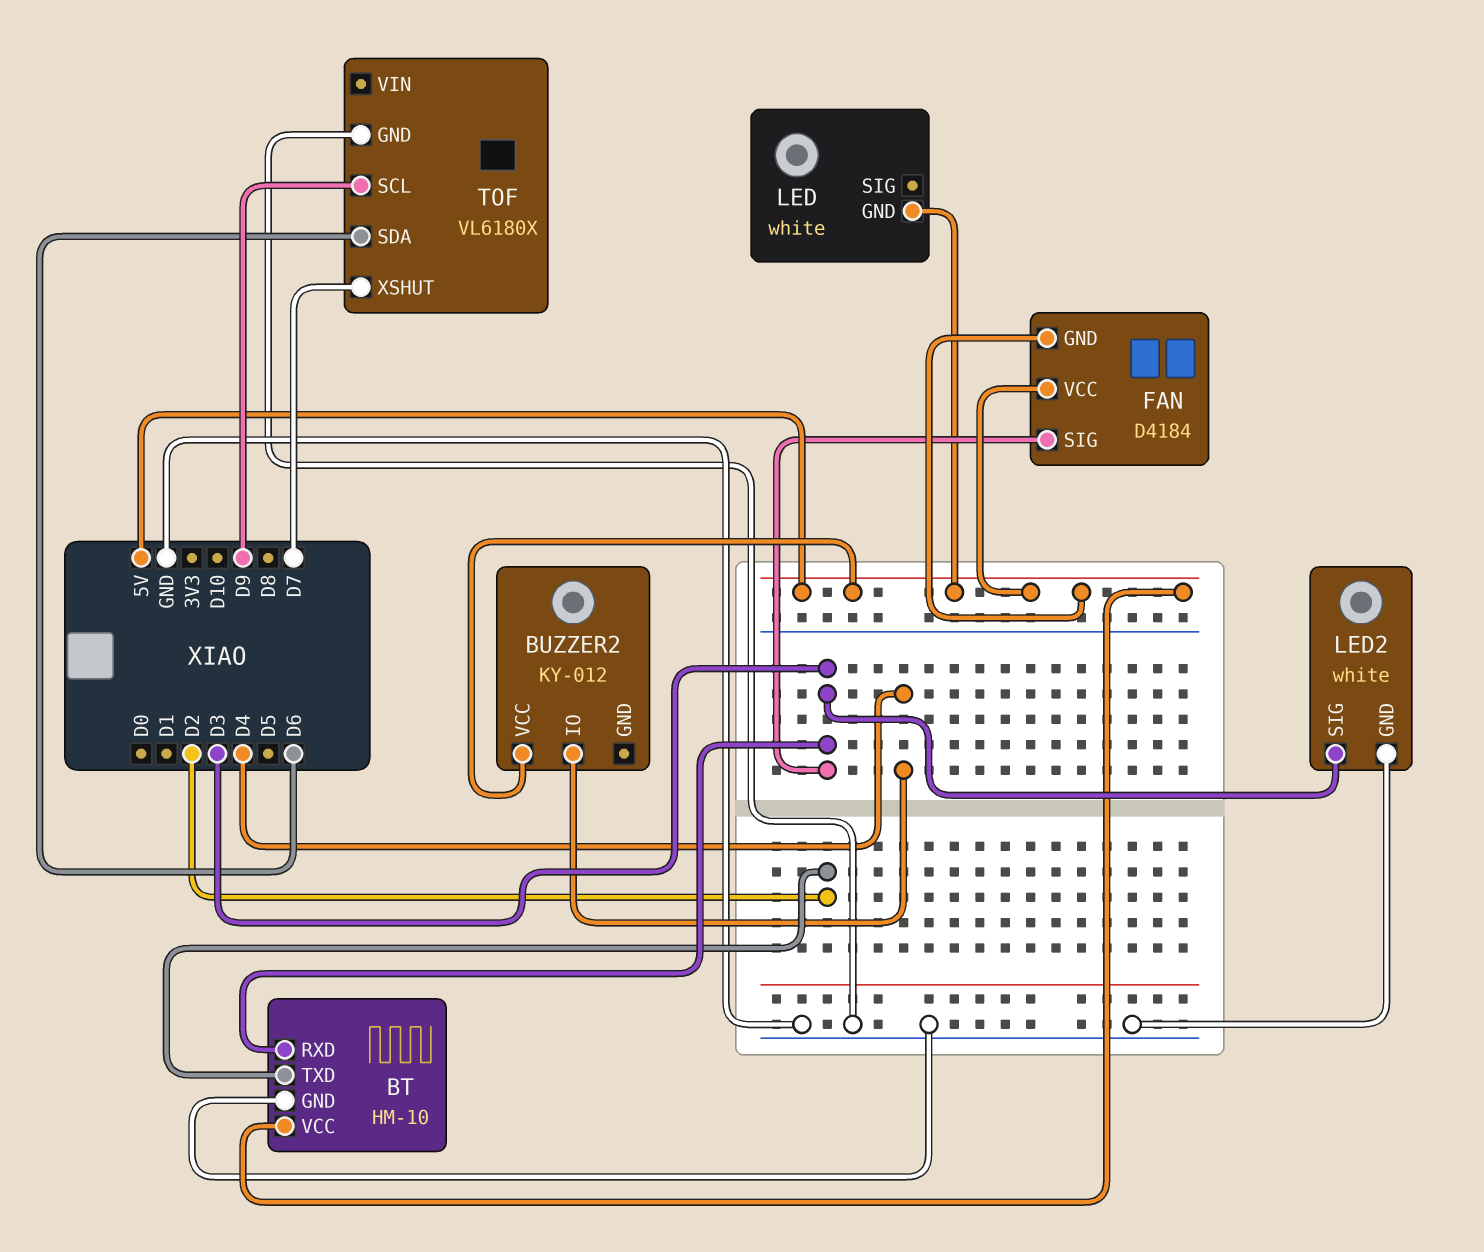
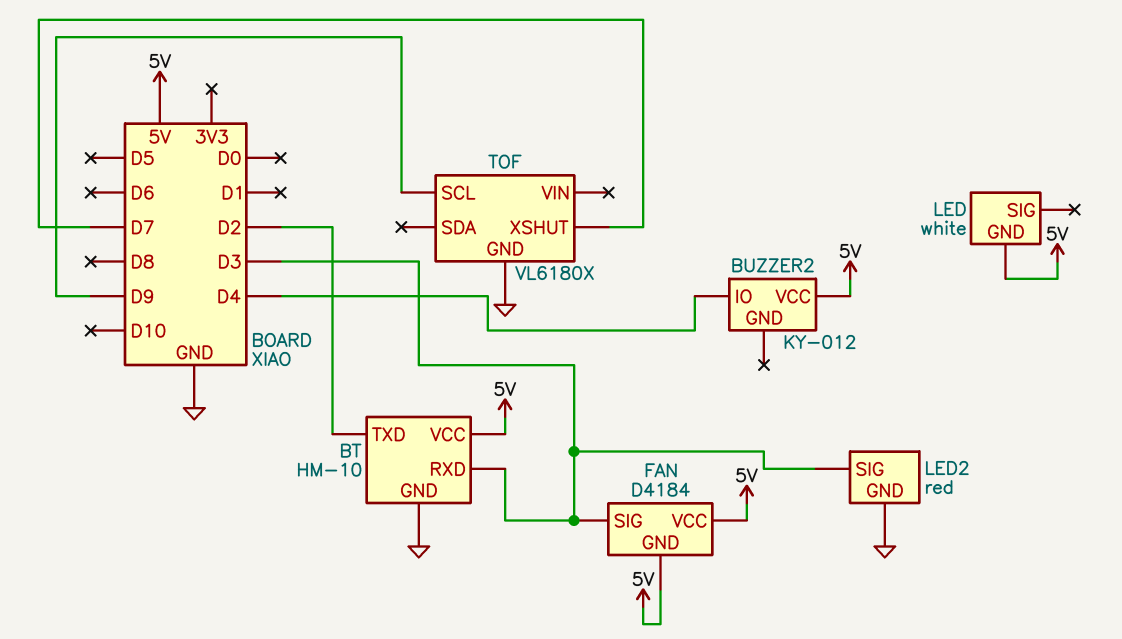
LED2: white -> red
TOF pin SDA: D6 -> none

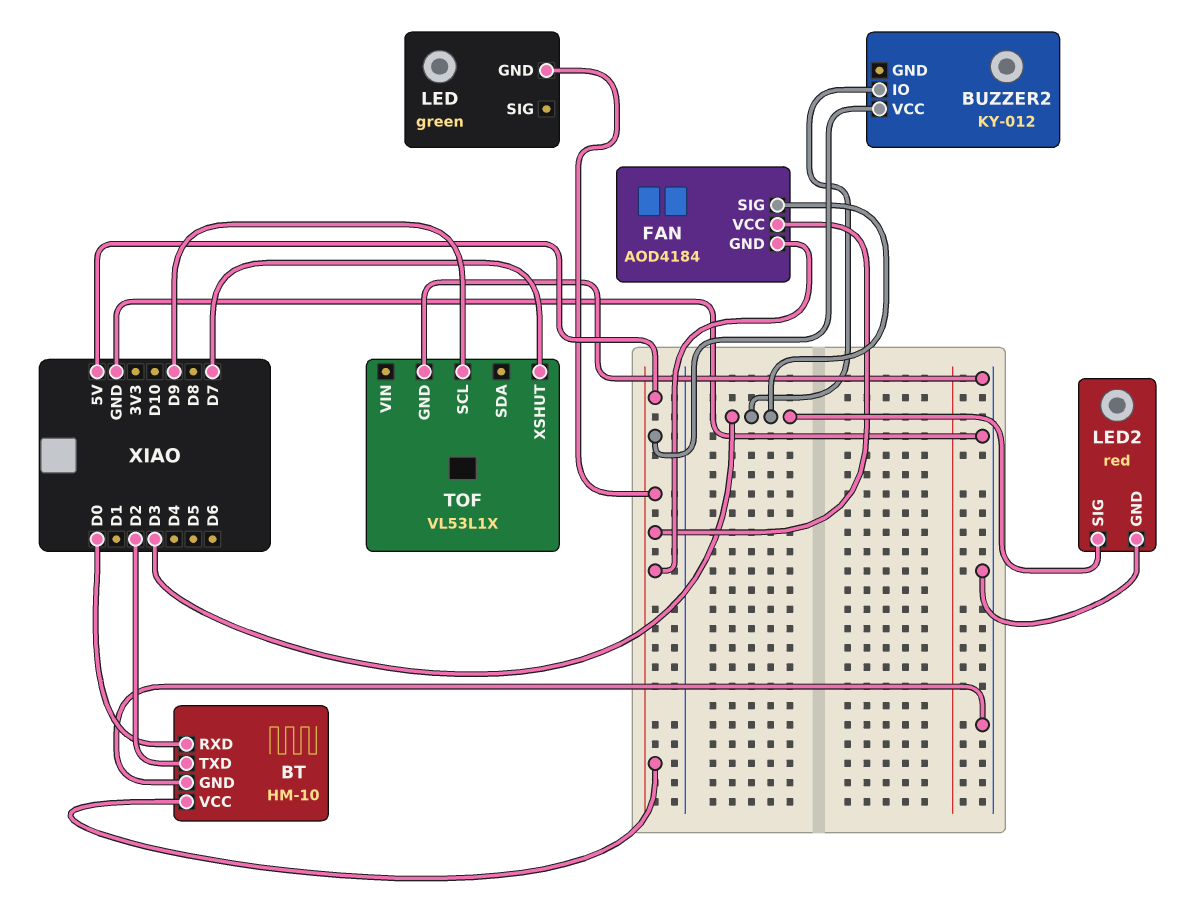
BT pin RXD: D3 -> D0
BUZZER2 pin IO: D4 -> D3
FAN: D4184 -> AOD4184
LED: white -> green
TOF: VL6180X -> VL53L1X

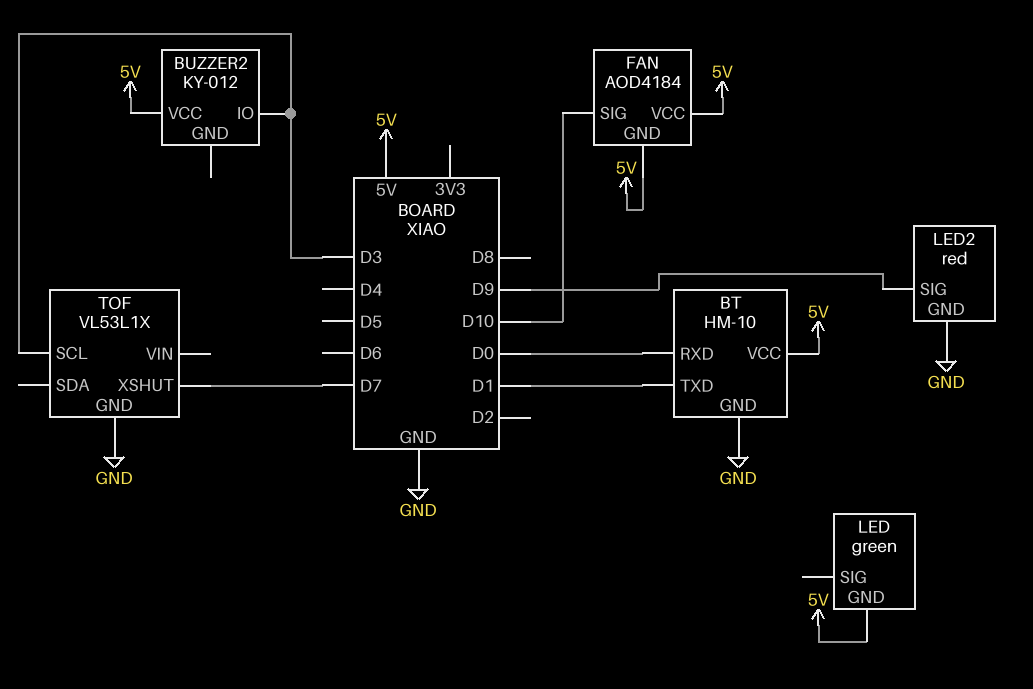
BT pin TXD: D2 -> D1
FAN pin SIG: D3 -> D10
LED2 pin SIG: D3 -> D9
TOF pin SCL: D9 -> D3

